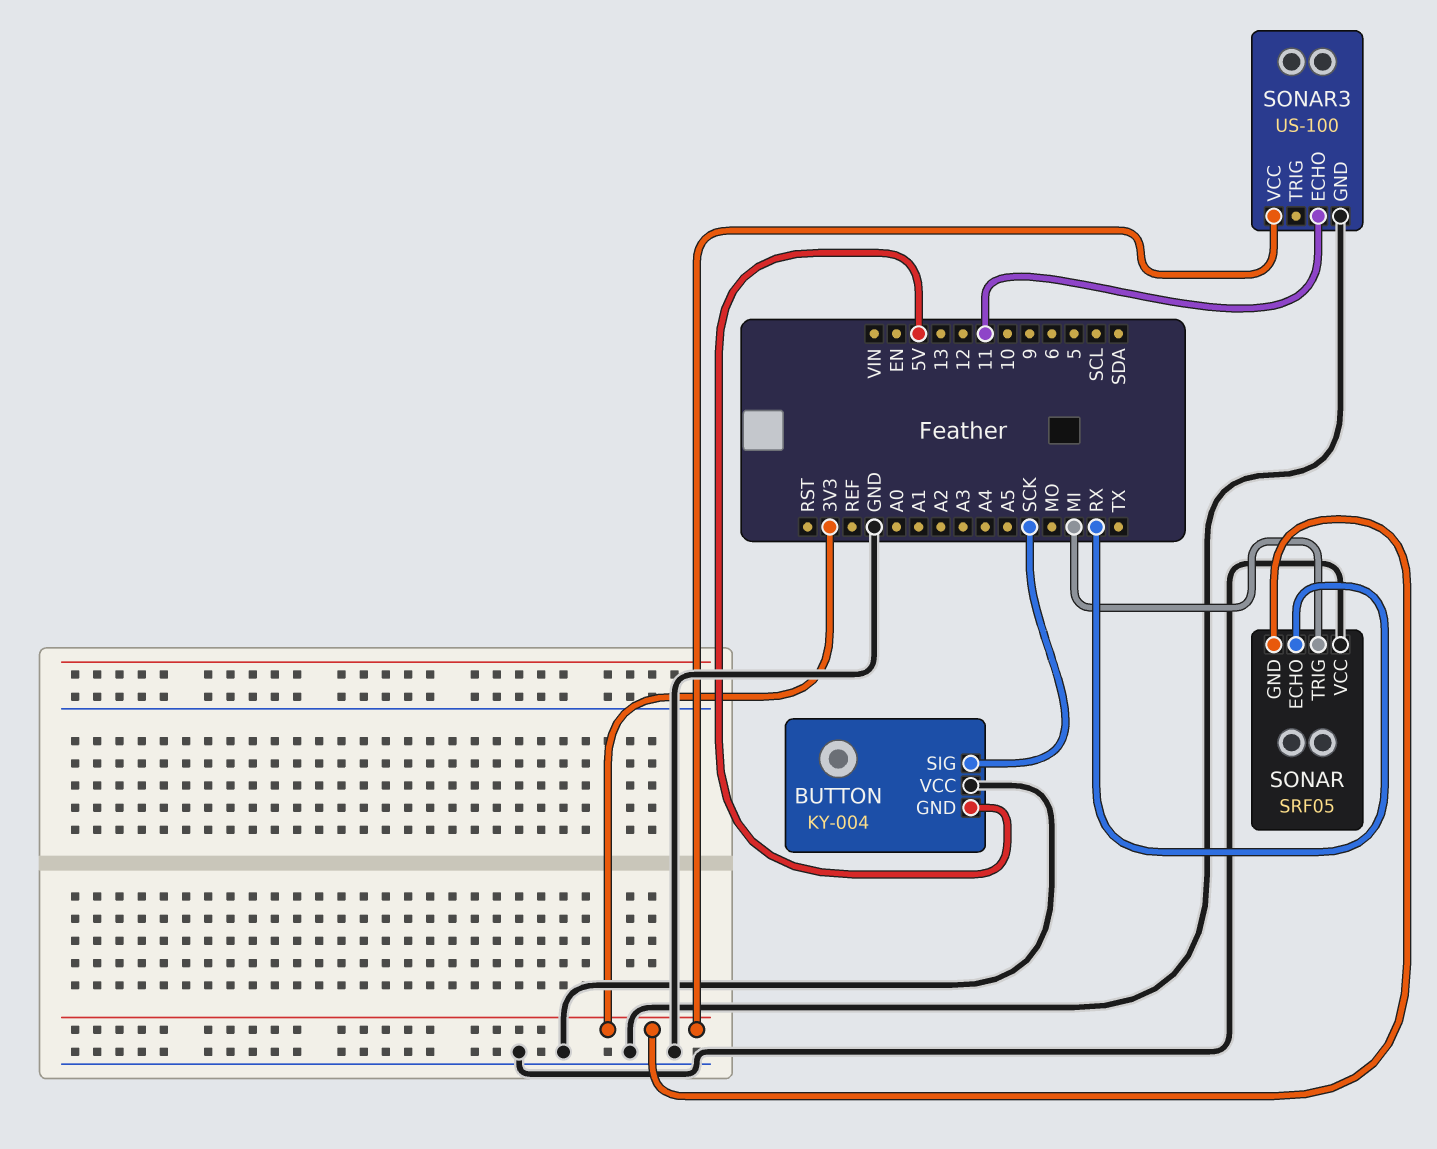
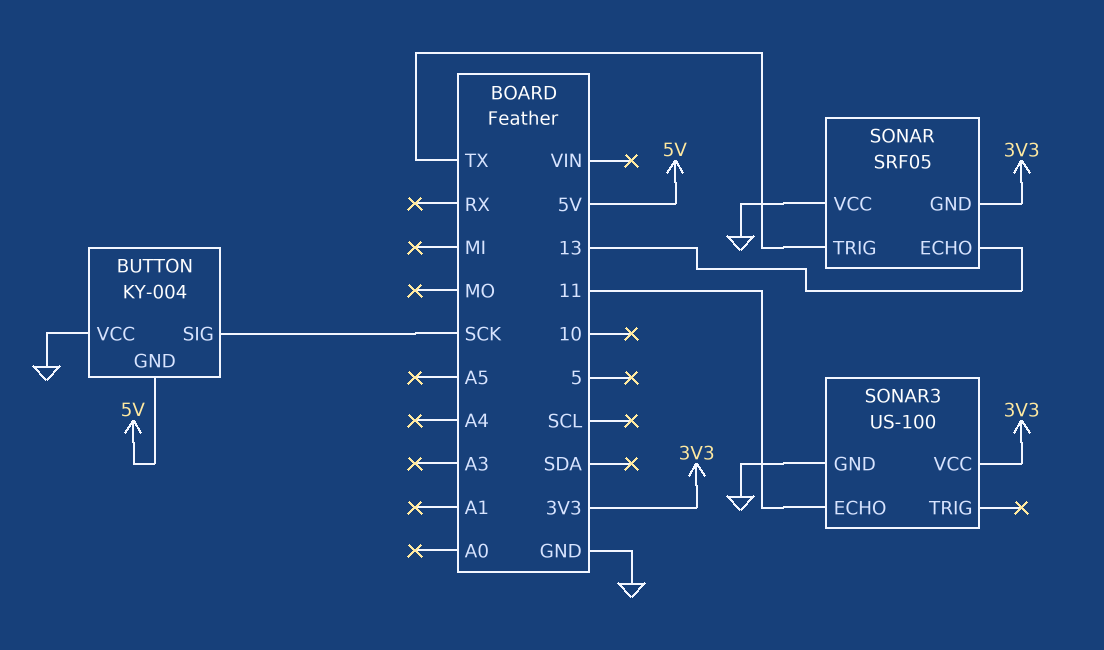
SONAR pin ECHO: RX -> 13
SONAR pin TRIG: MI -> TX

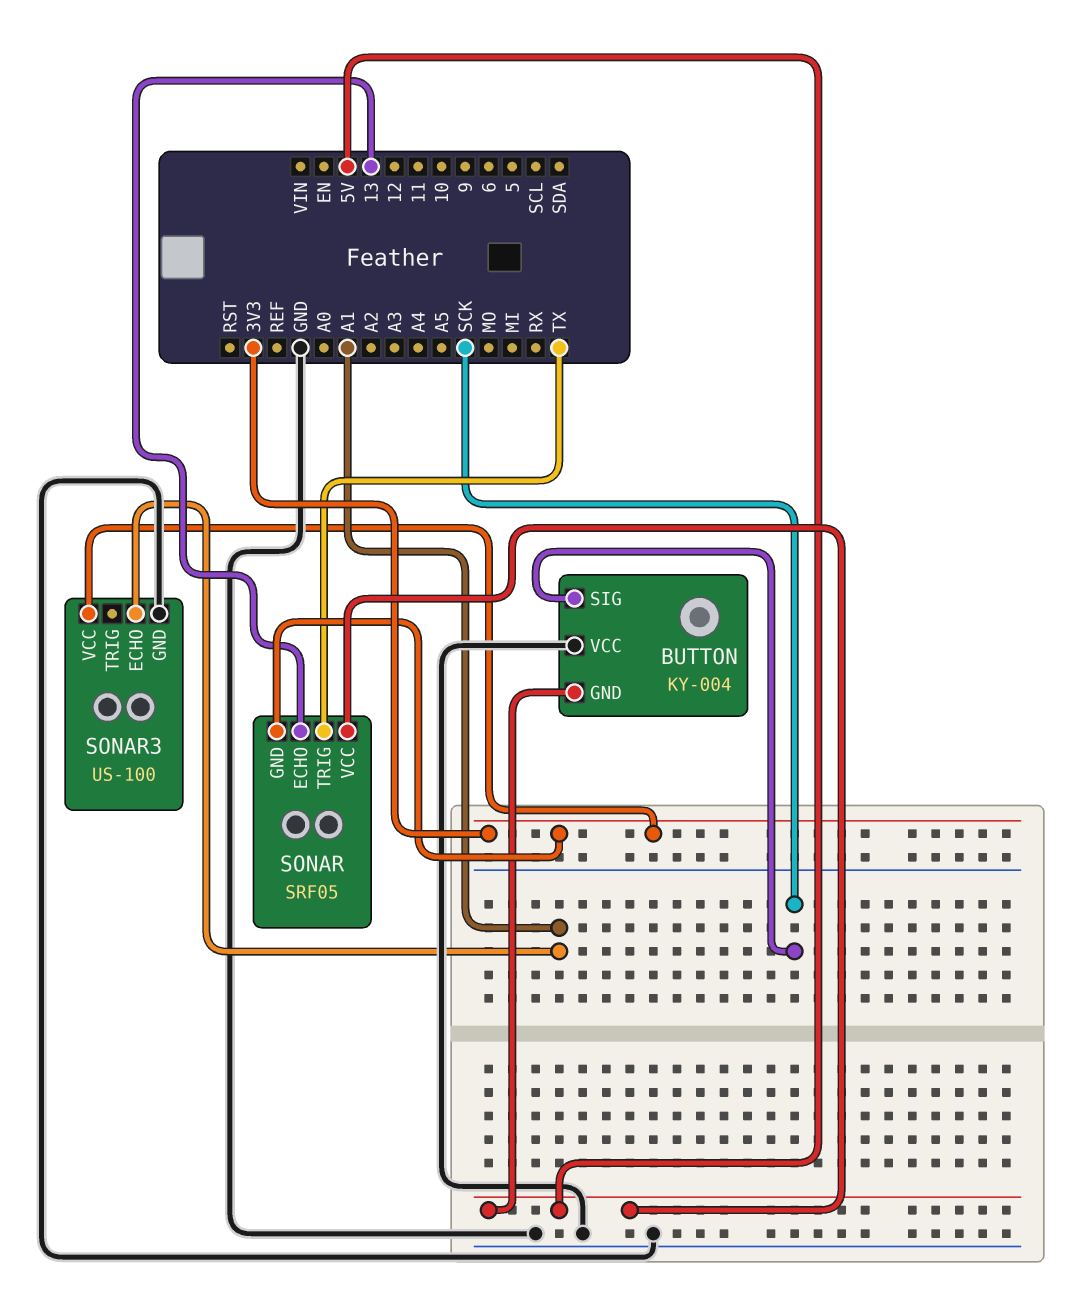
SONAR pin VCC: GND -> 5V
SONAR3 pin ECHO: 11 -> A1

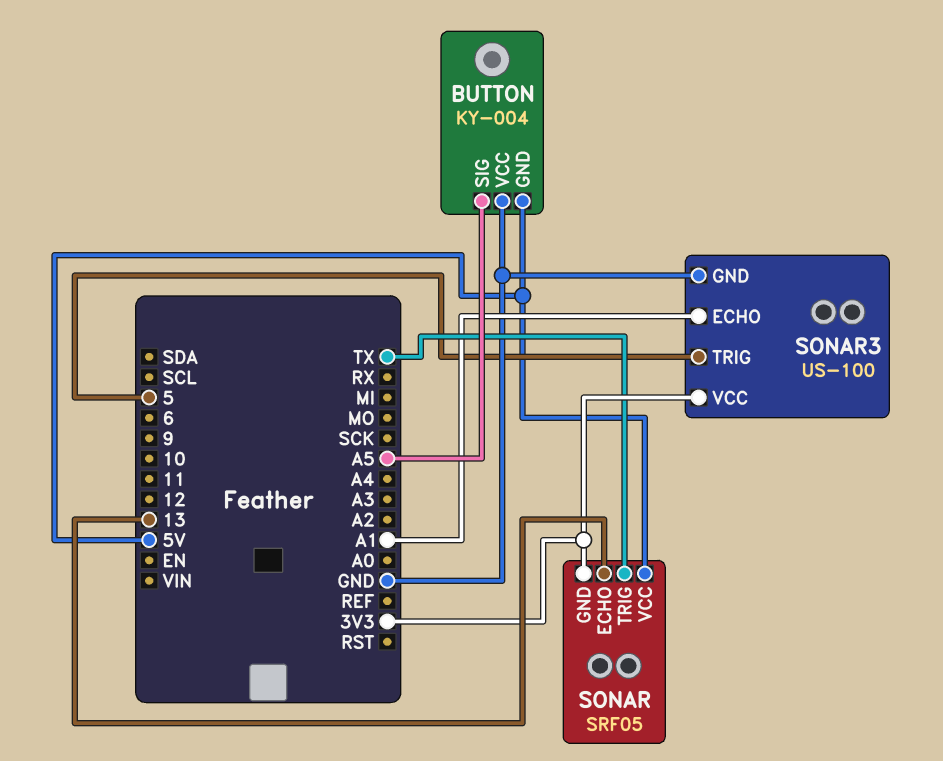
BUTTON pin SIG: SCK -> A5
SONAR3 pin TRIG: none -> 5

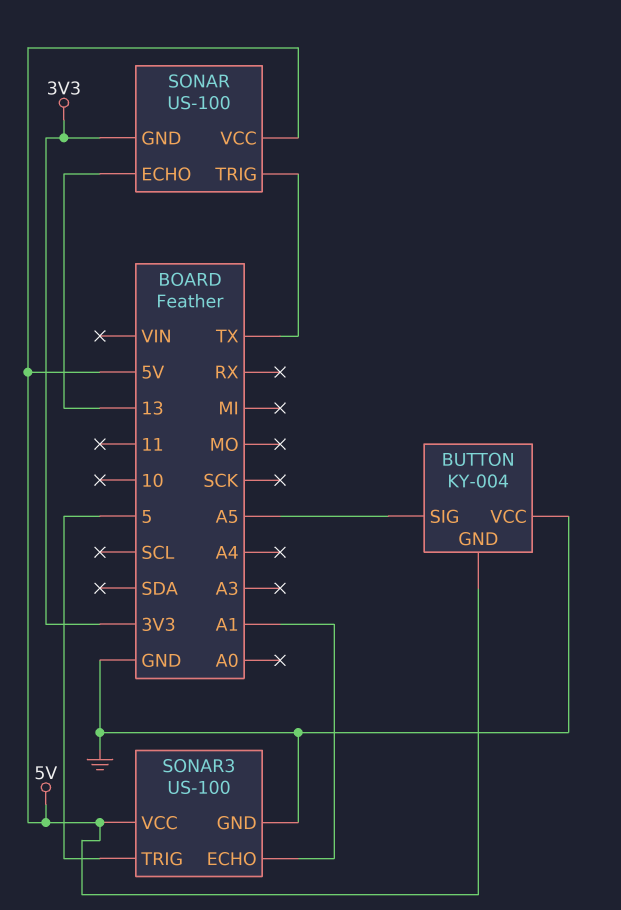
SONAR: SRF05 -> US-100
SONAR3 pin VCC: 3V3 -> 5V

